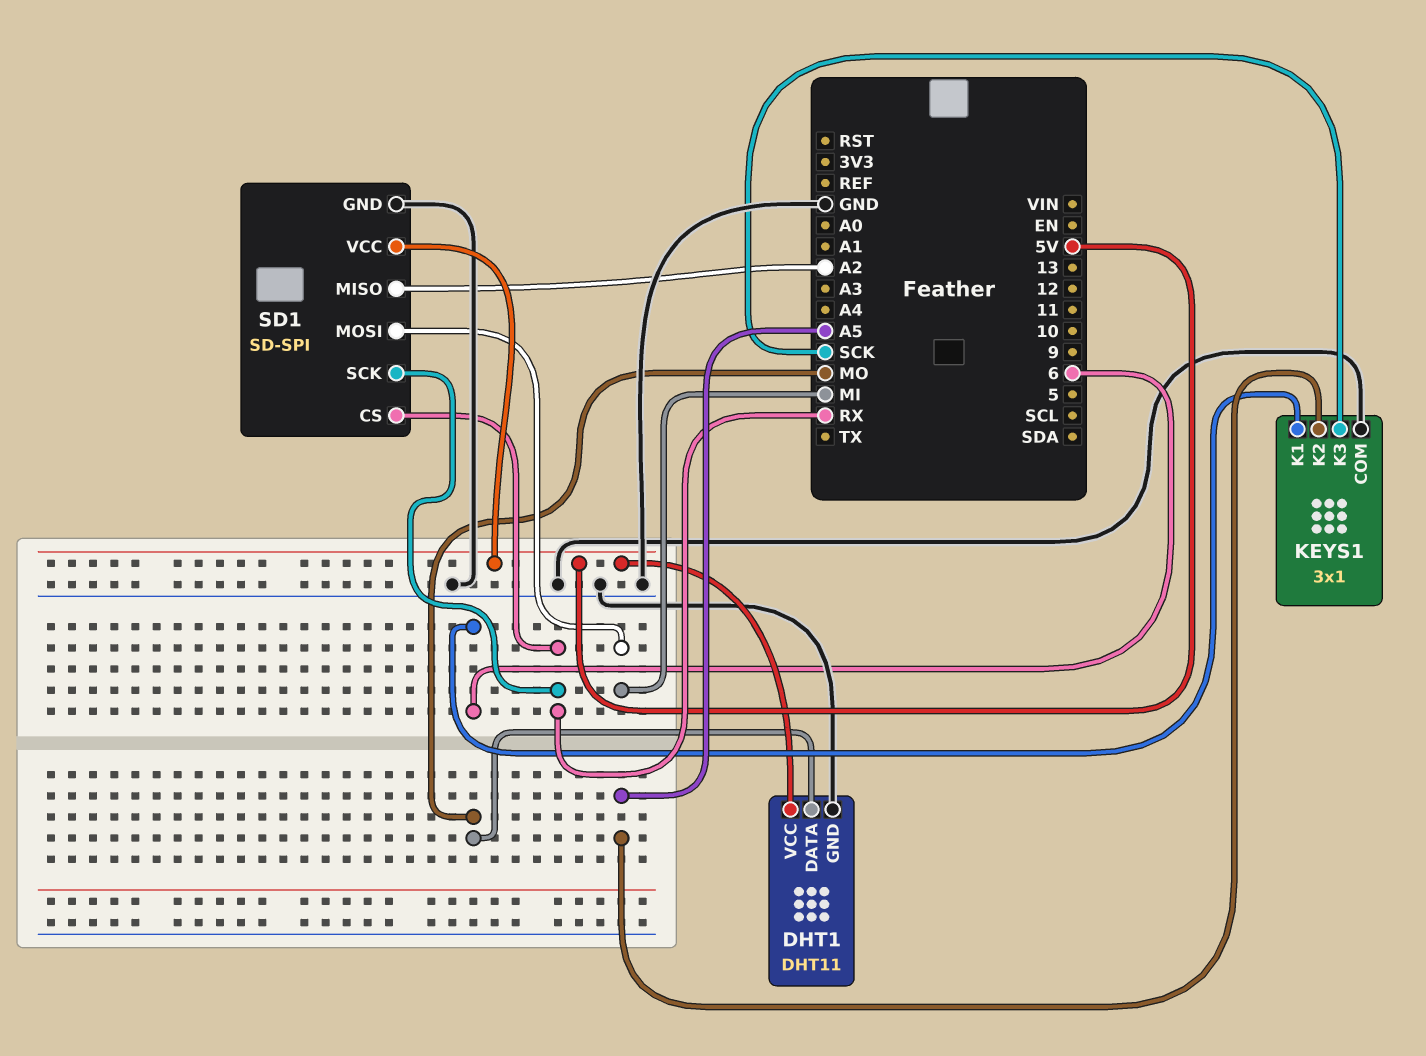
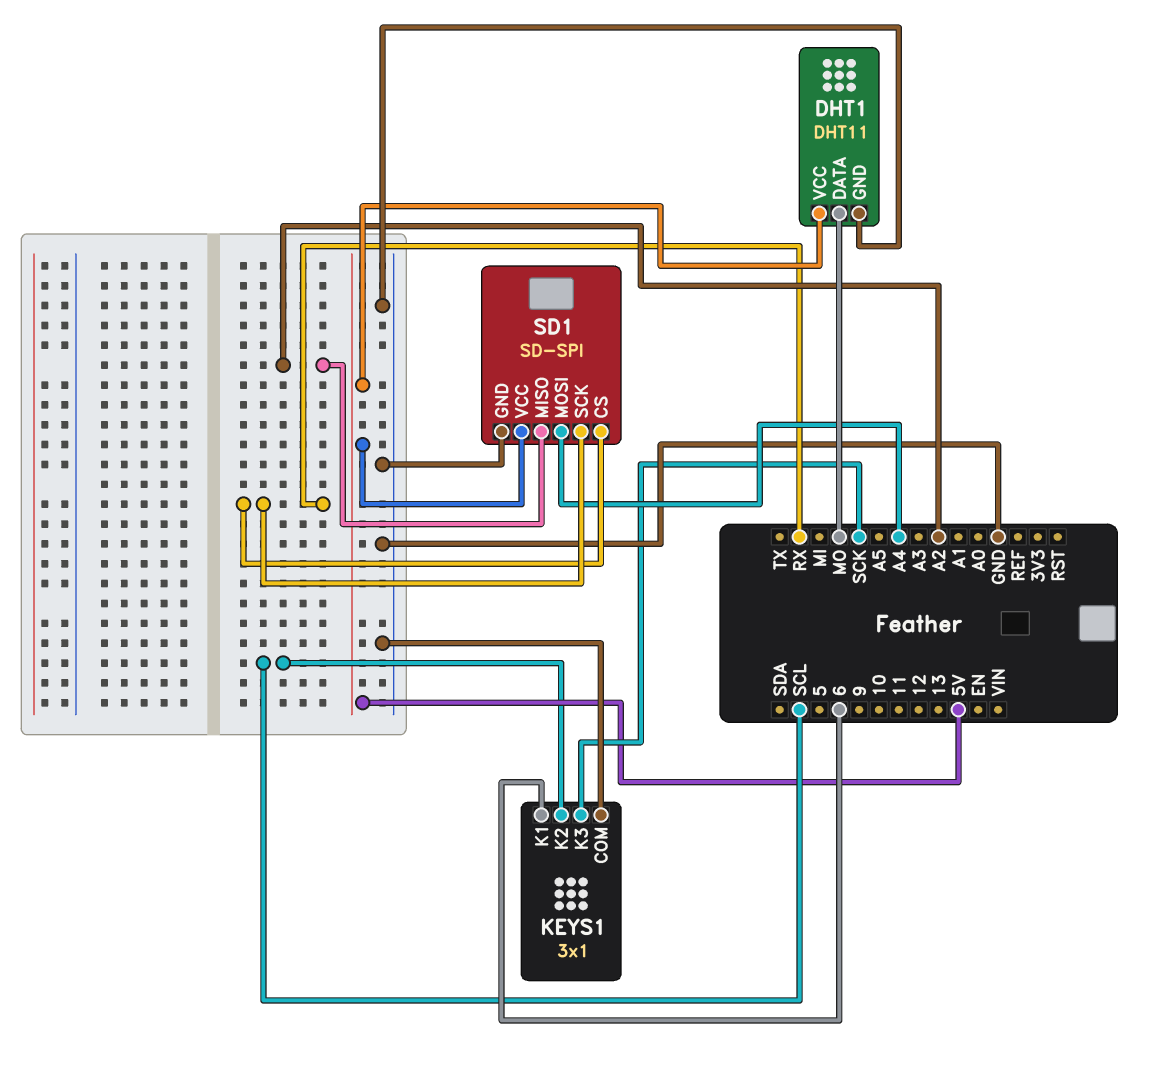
KEYS1 pin K2: A5 -> SCL
SD1 pin MOSI: MI -> A4

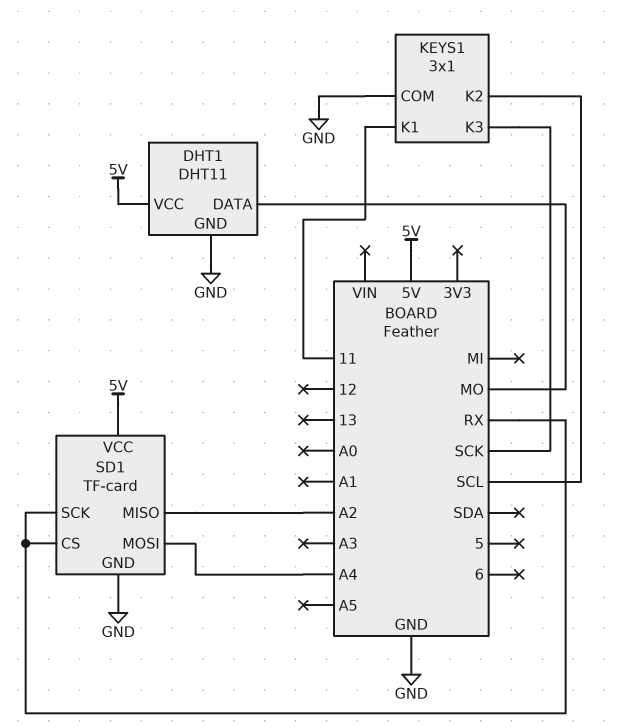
KEYS1 pin K1: 6 -> 11
SD1: SD-SPI -> TF-card

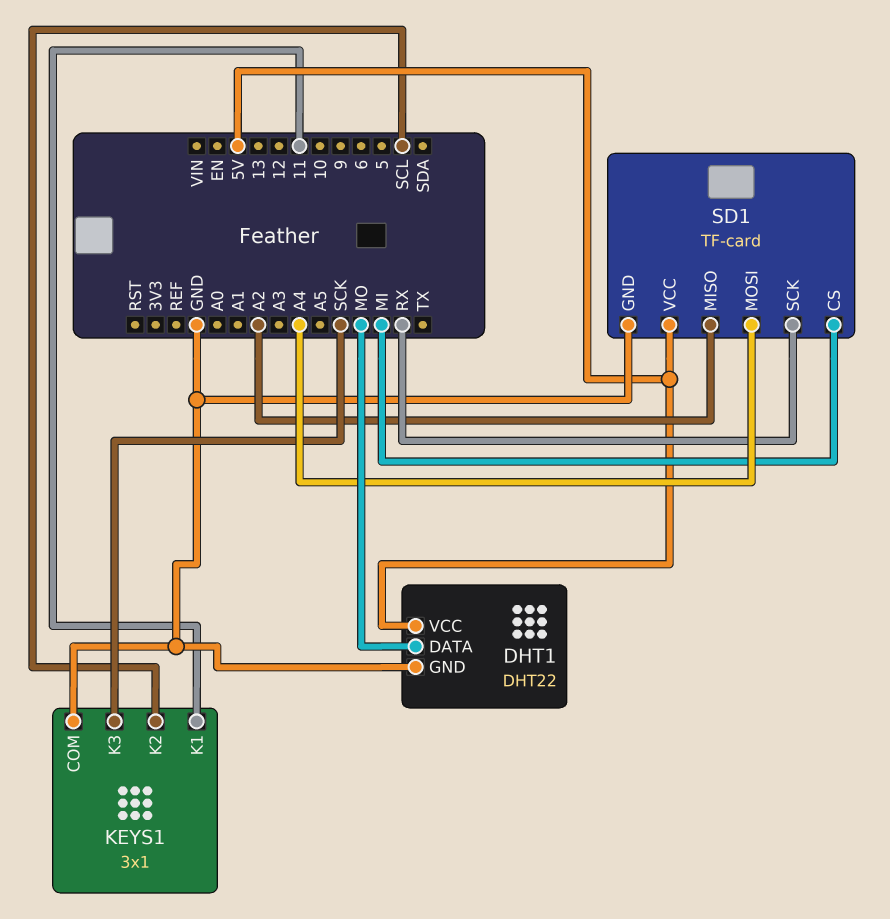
DHT1: DHT11 -> DHT22
SD1 pin CS: RX -> MI

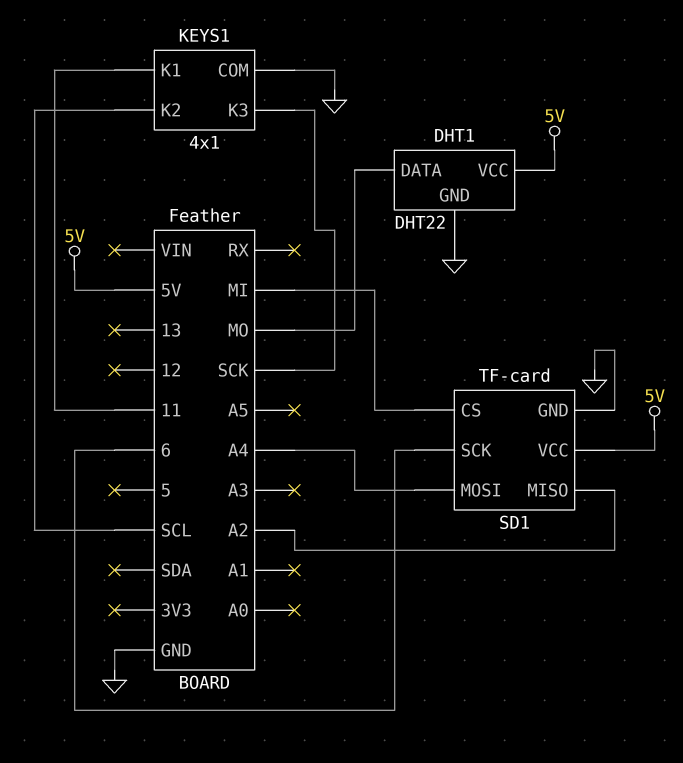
KEYS1: 3x1 -> 4x1
SD1 pin SCK: RX -> 6

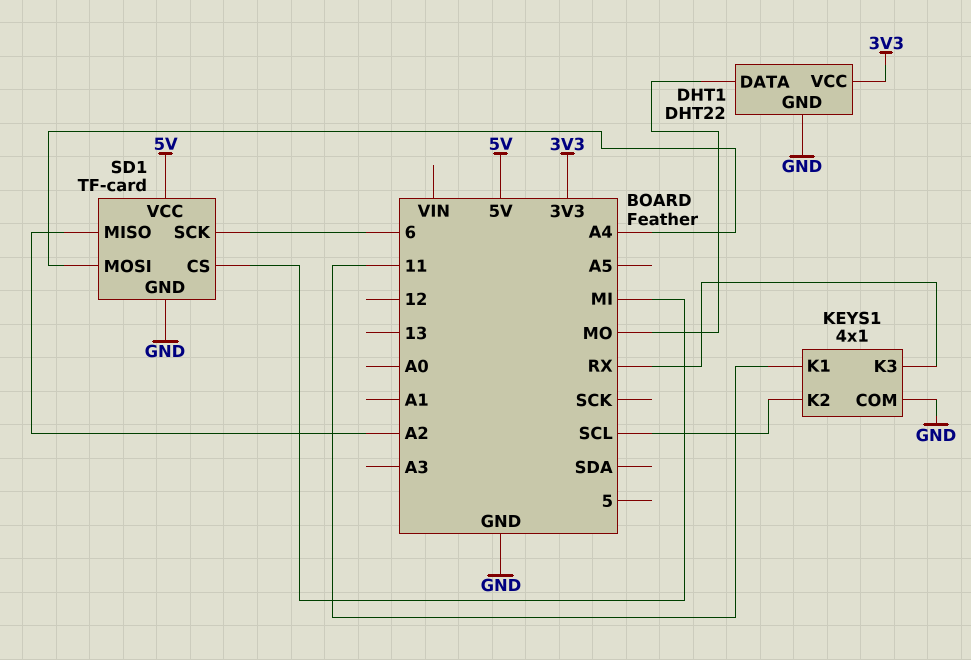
DHT1 pin VCC: 5V -> 3V3
KEYS1 pin K3: SCK -> RX

